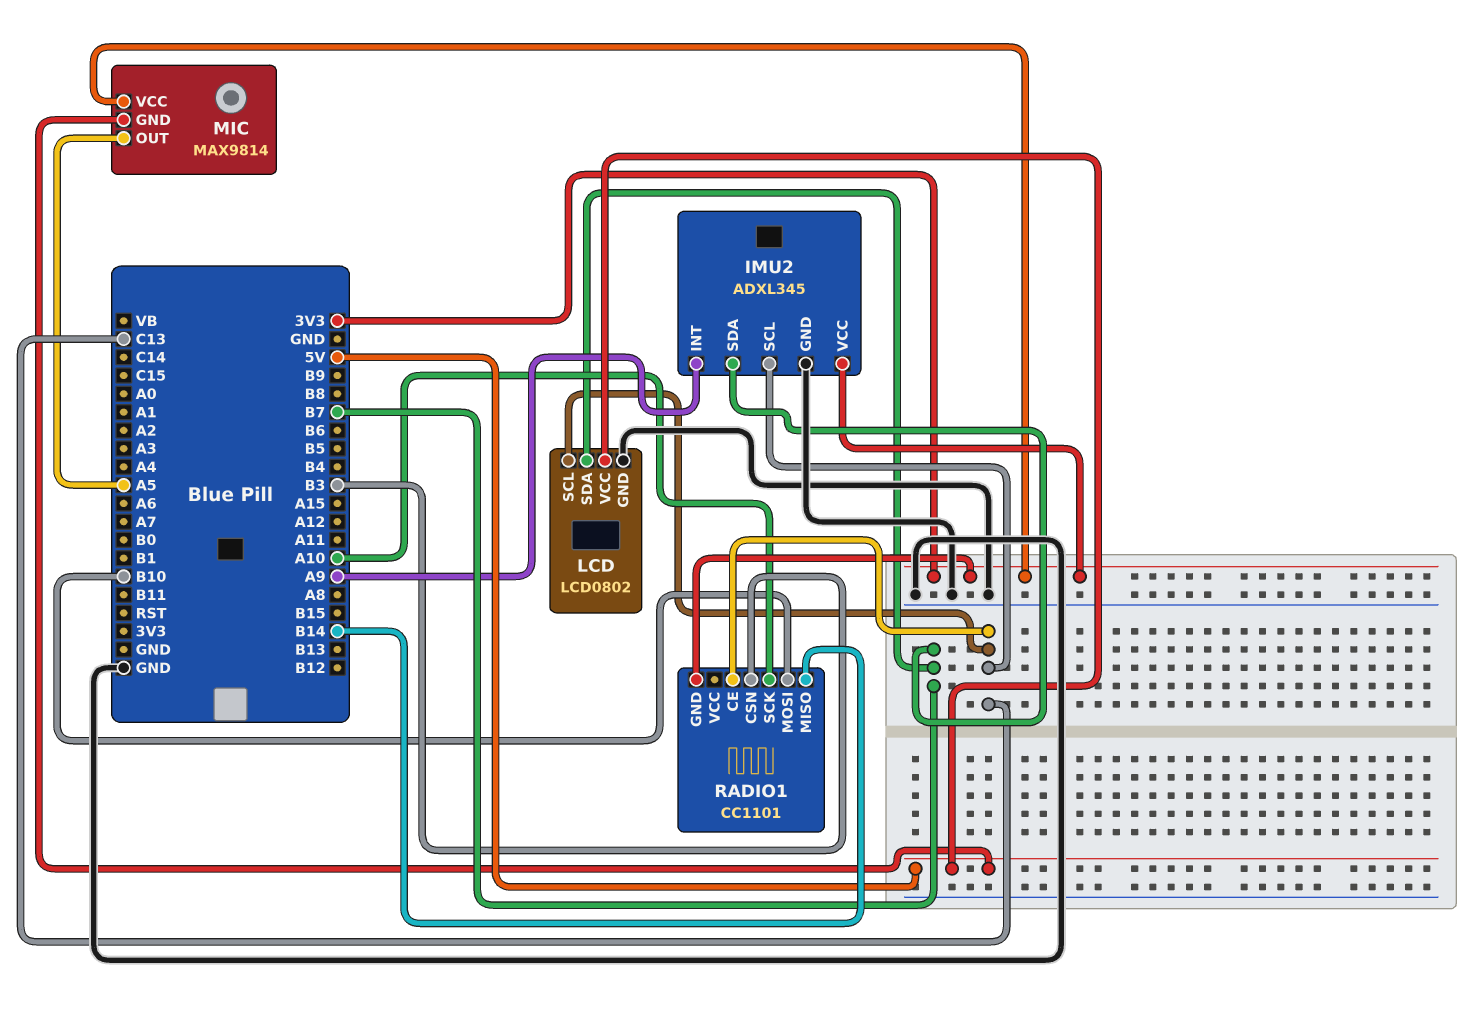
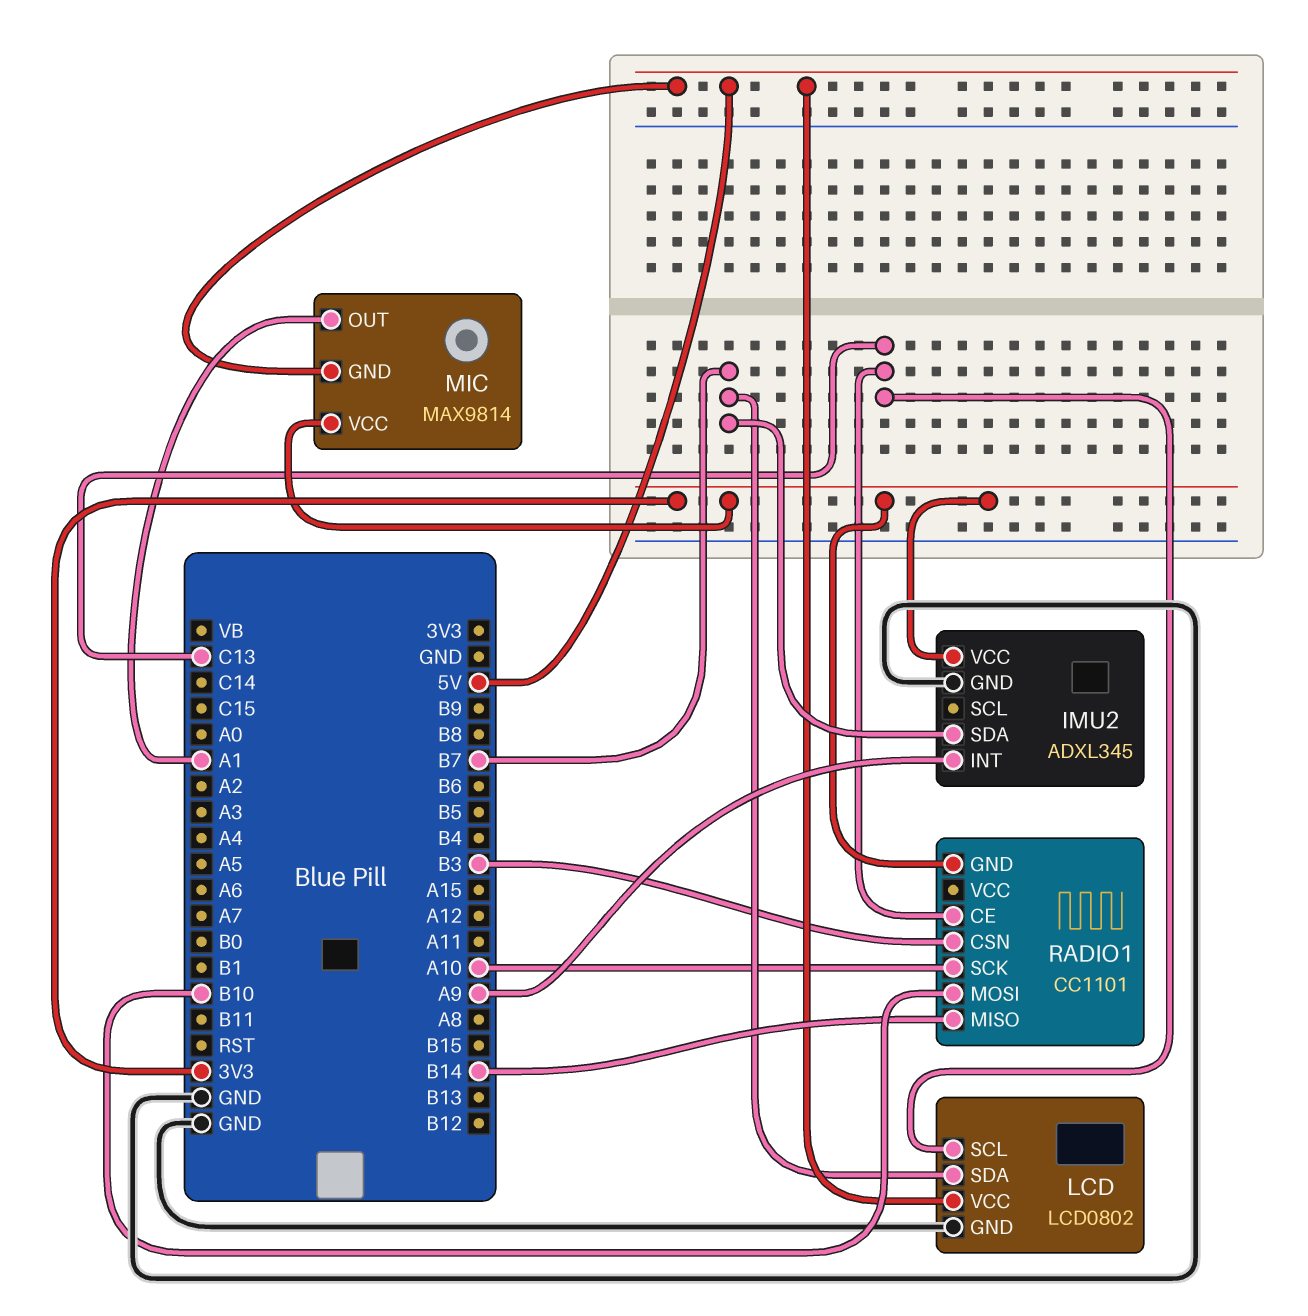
IMU2 pin SCL: C13 -> none
MIC pin OUT: A5 -> A1

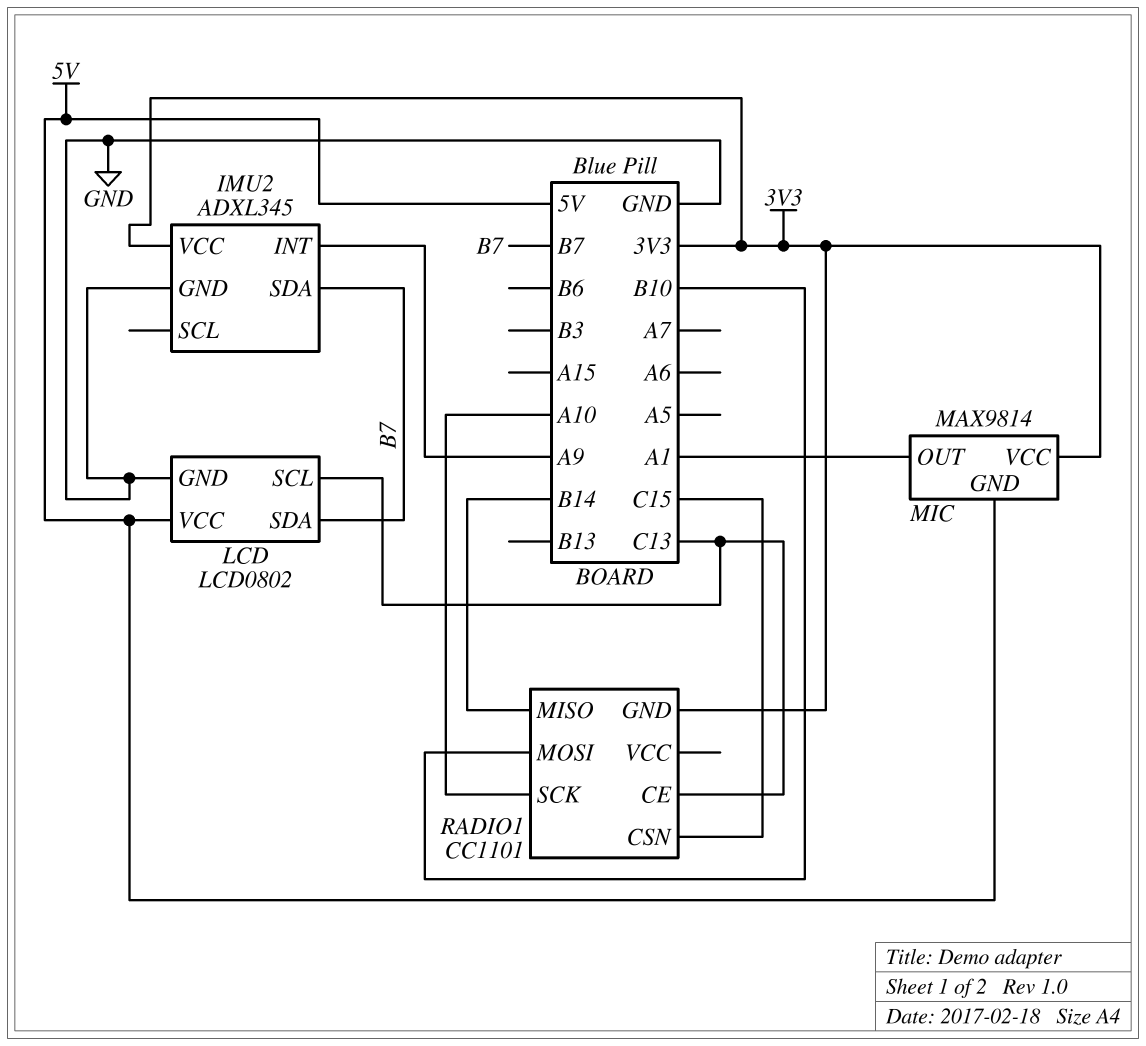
RADIO1 pin CSN: B3 -> C15

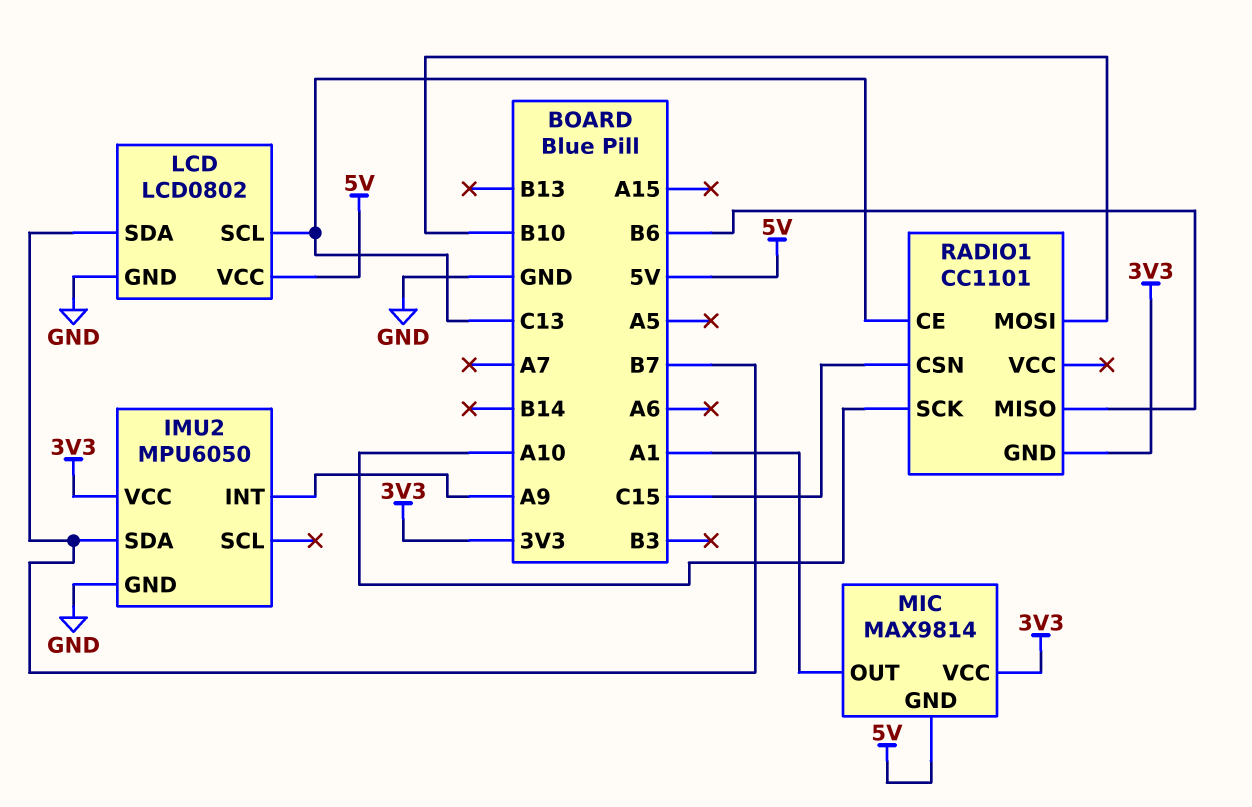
IMU2: ADXL345 -> MPU6050
RADIO1 pin MISO: B14 -> B6

